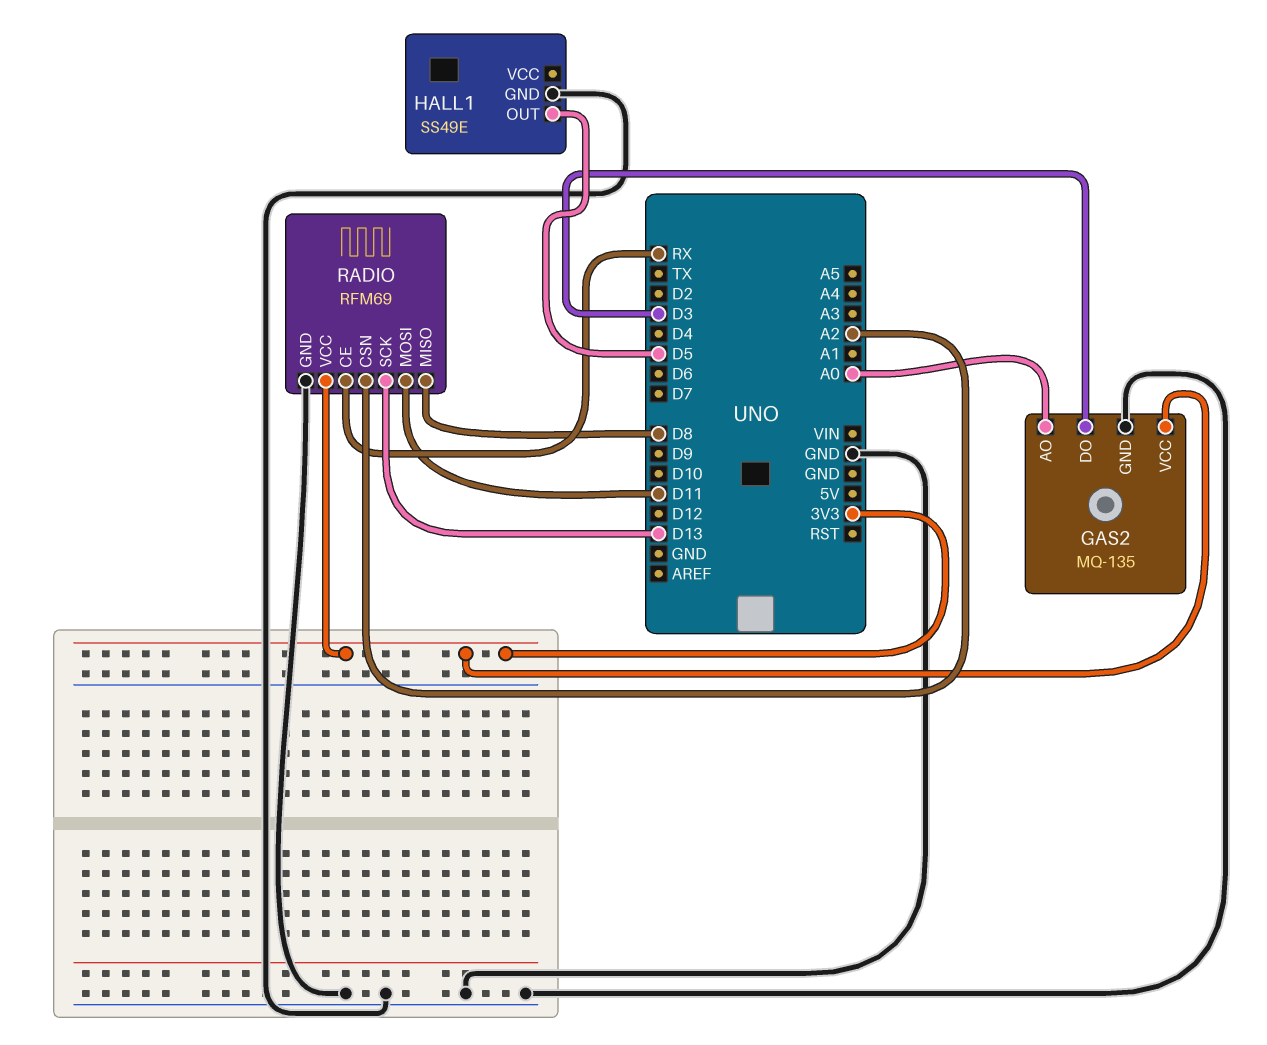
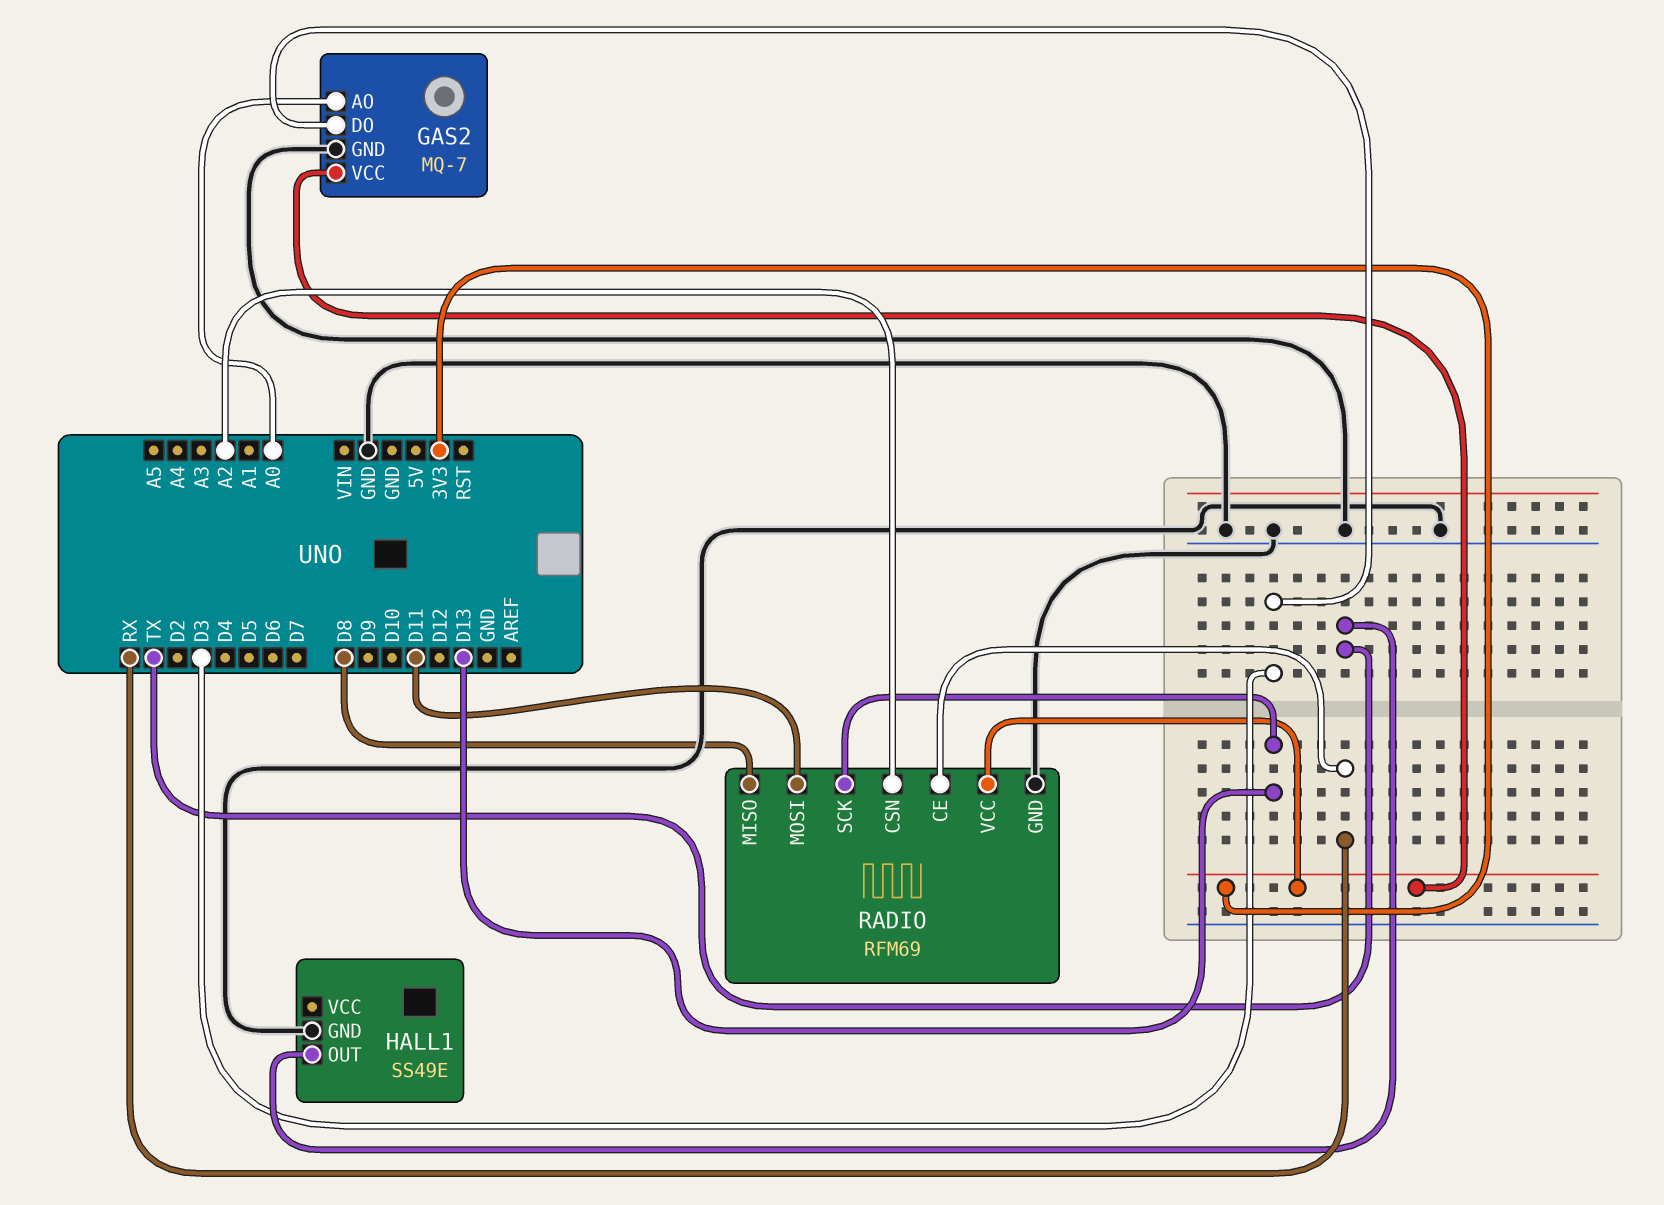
GAS2: MQ-135 -> MQ-7
HALL1 pin OUT: D5 -> TX

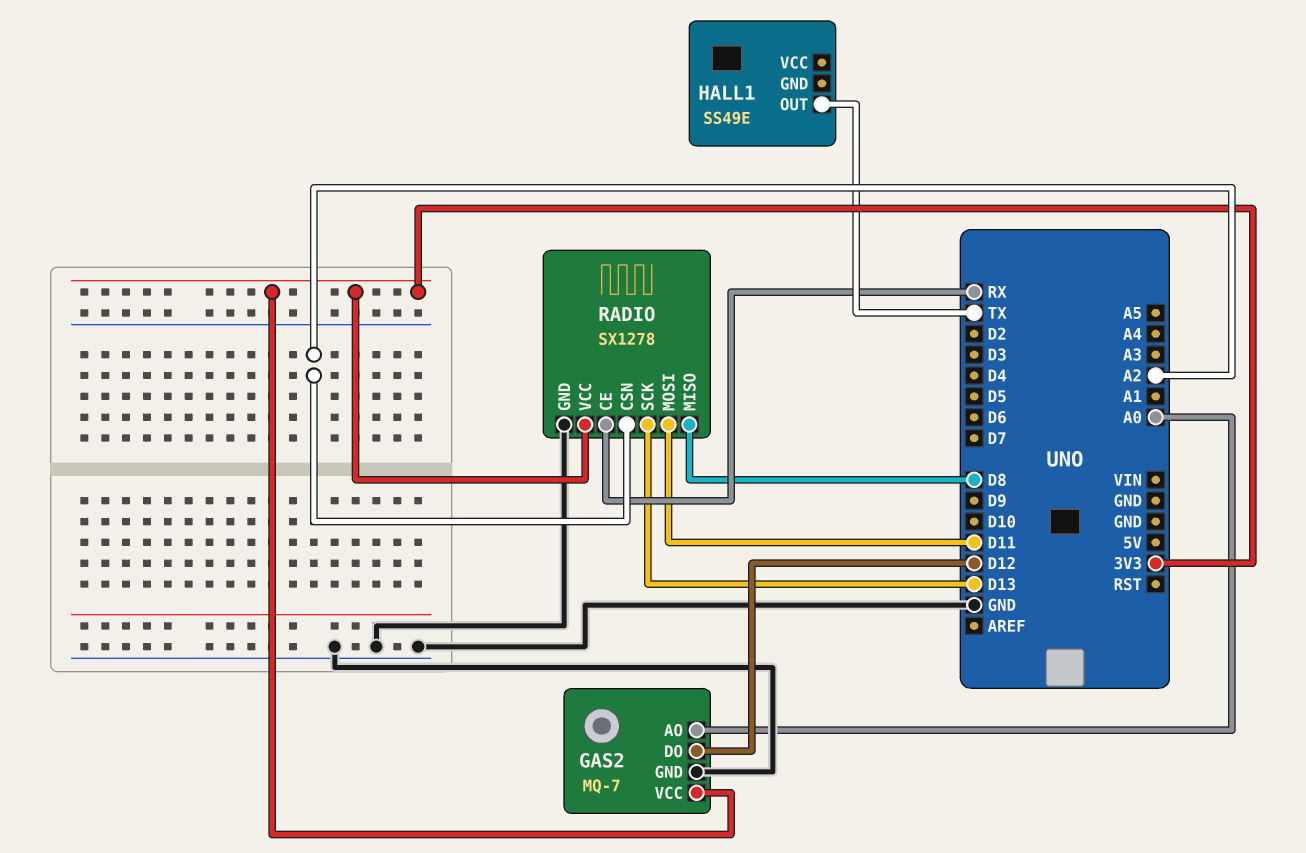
GAS2 pin DO: D3 -> D12
HALL1 pin GND: GND -> none
RADIO: RFM69 -> SX1278

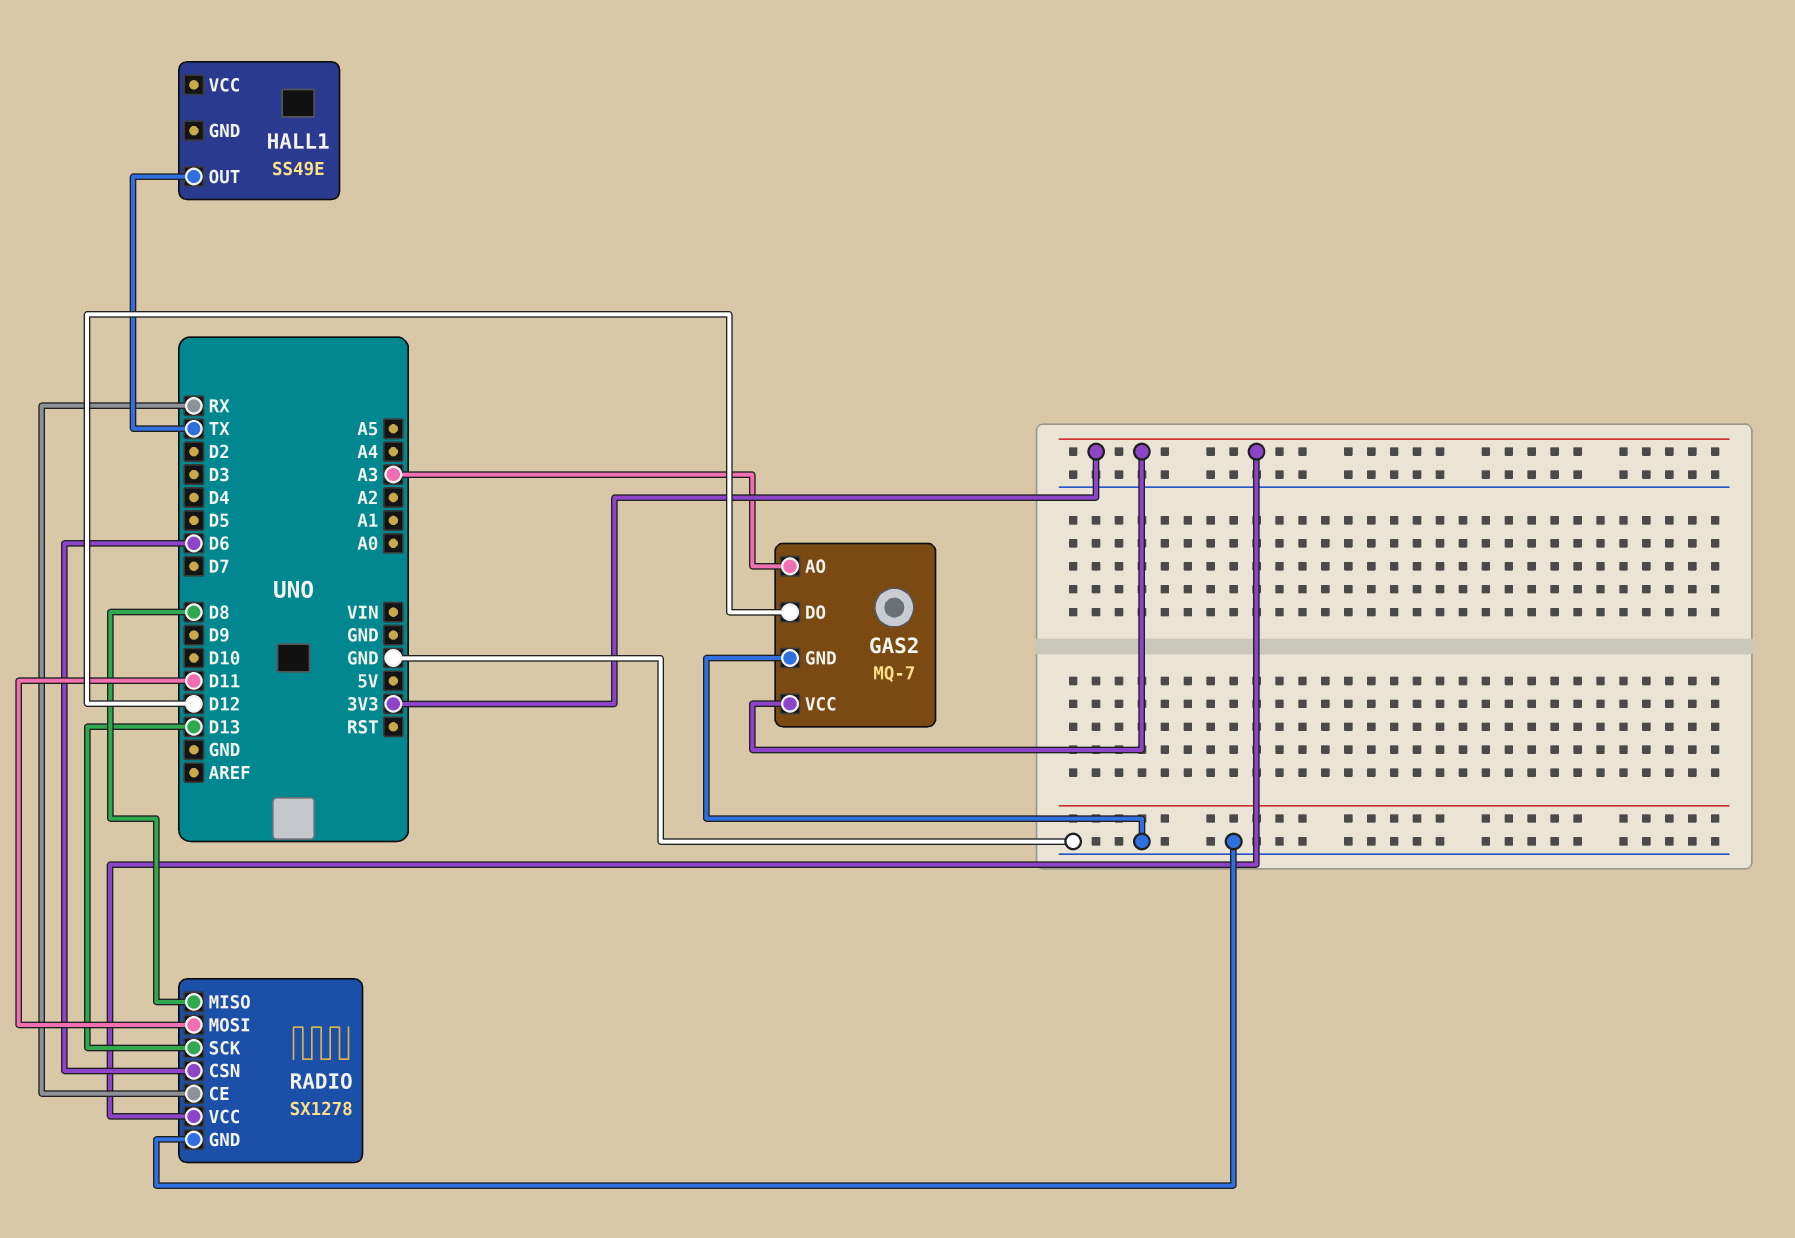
GAS2 pin AO: A0 -> A3
RADIO pin CSN: A2 -> D6

